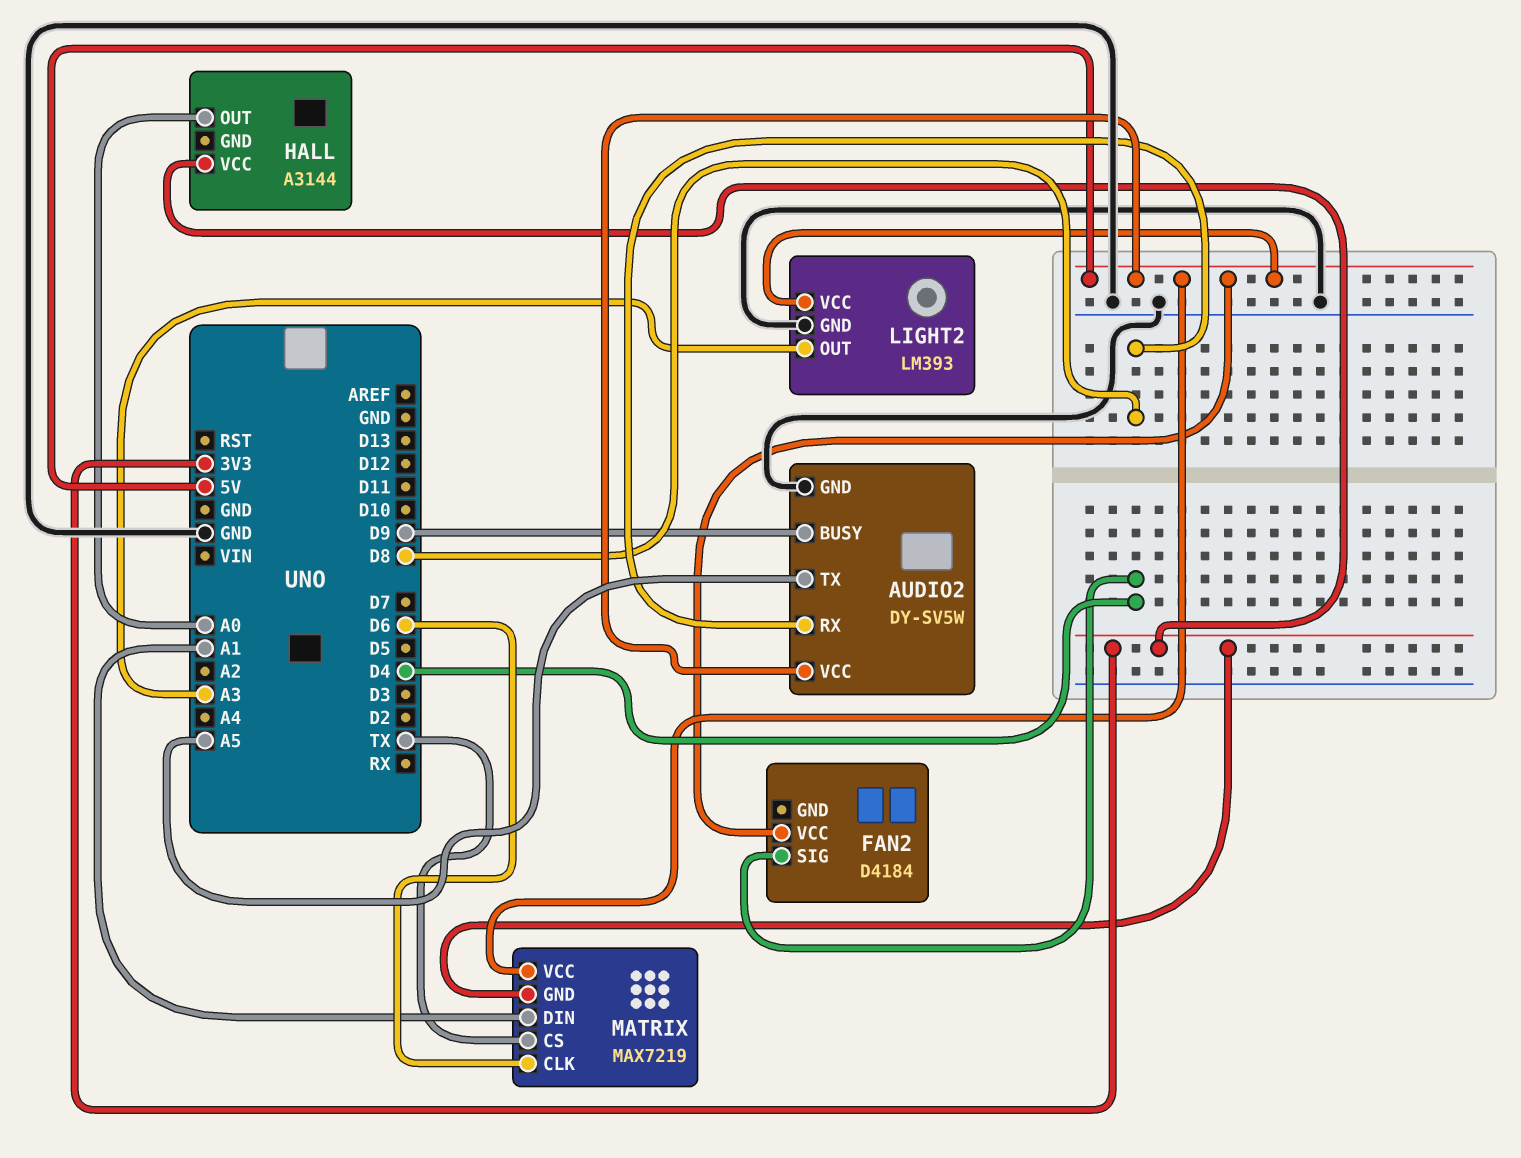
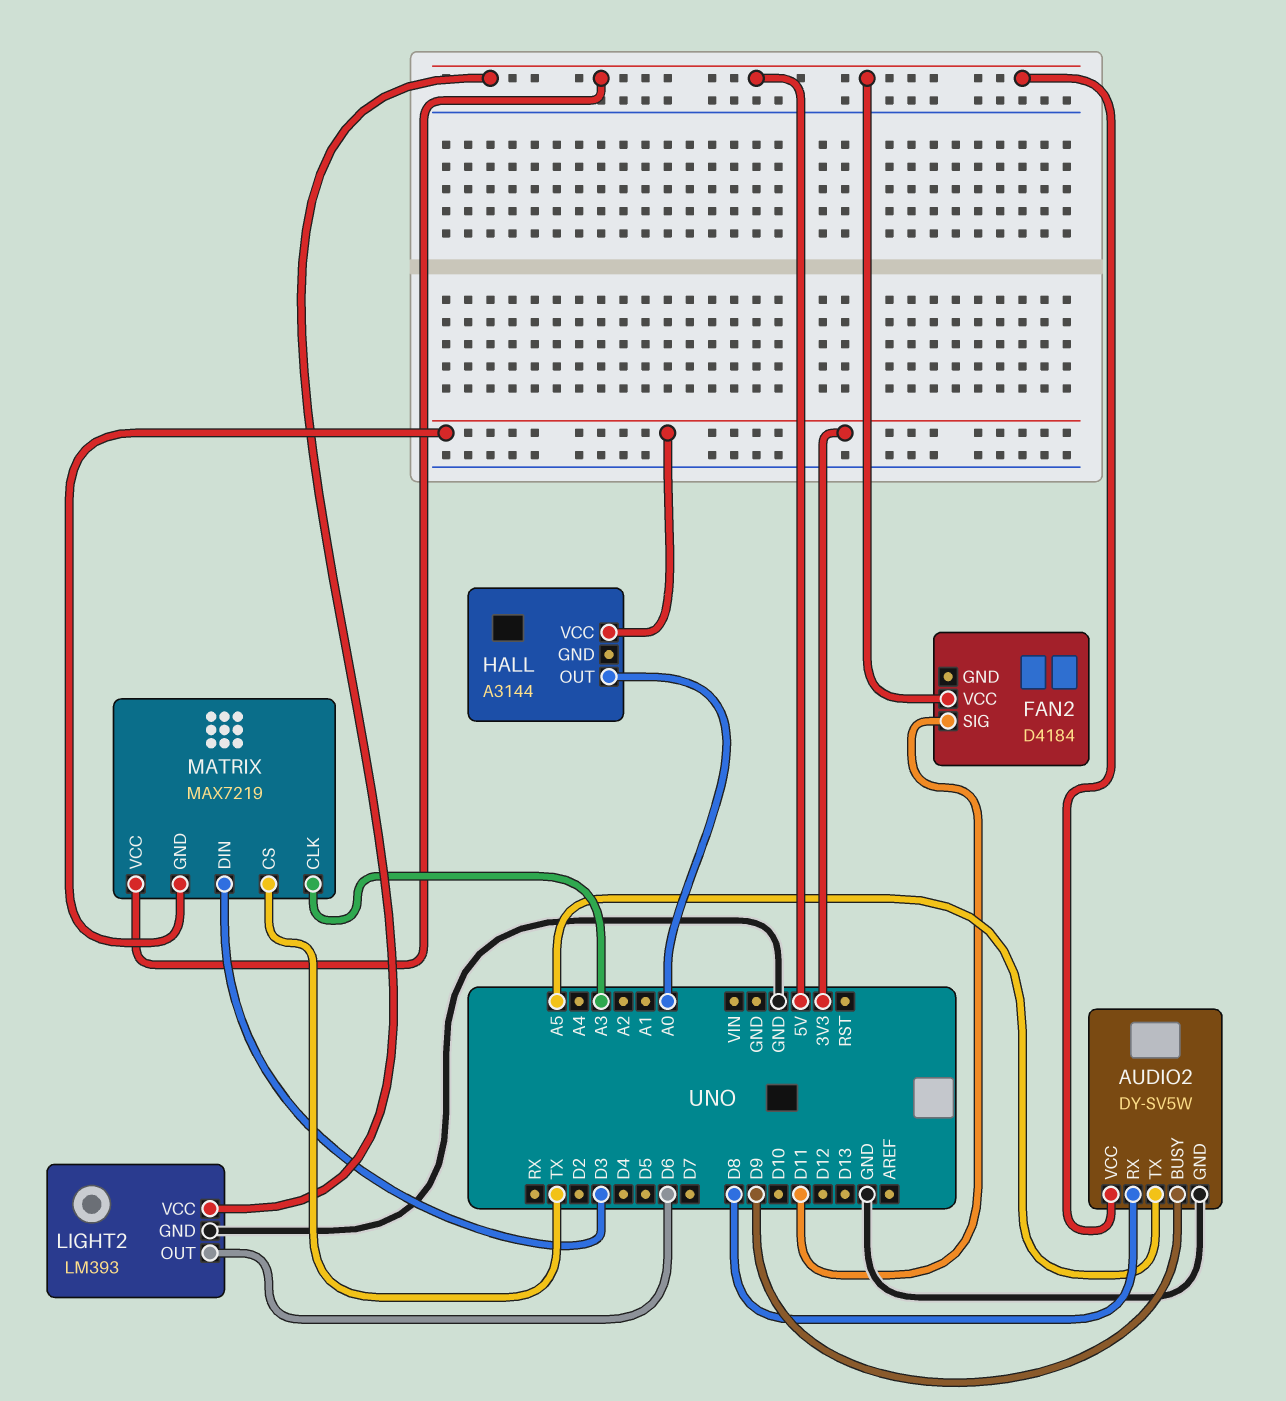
FAN2 pin SIG: D4 -> D11
LIGHT2 pin OUT: A3 -> D6
MATRIX pin CLK: D6 -> A3
MATRIX pin DIN: A1 -> D3

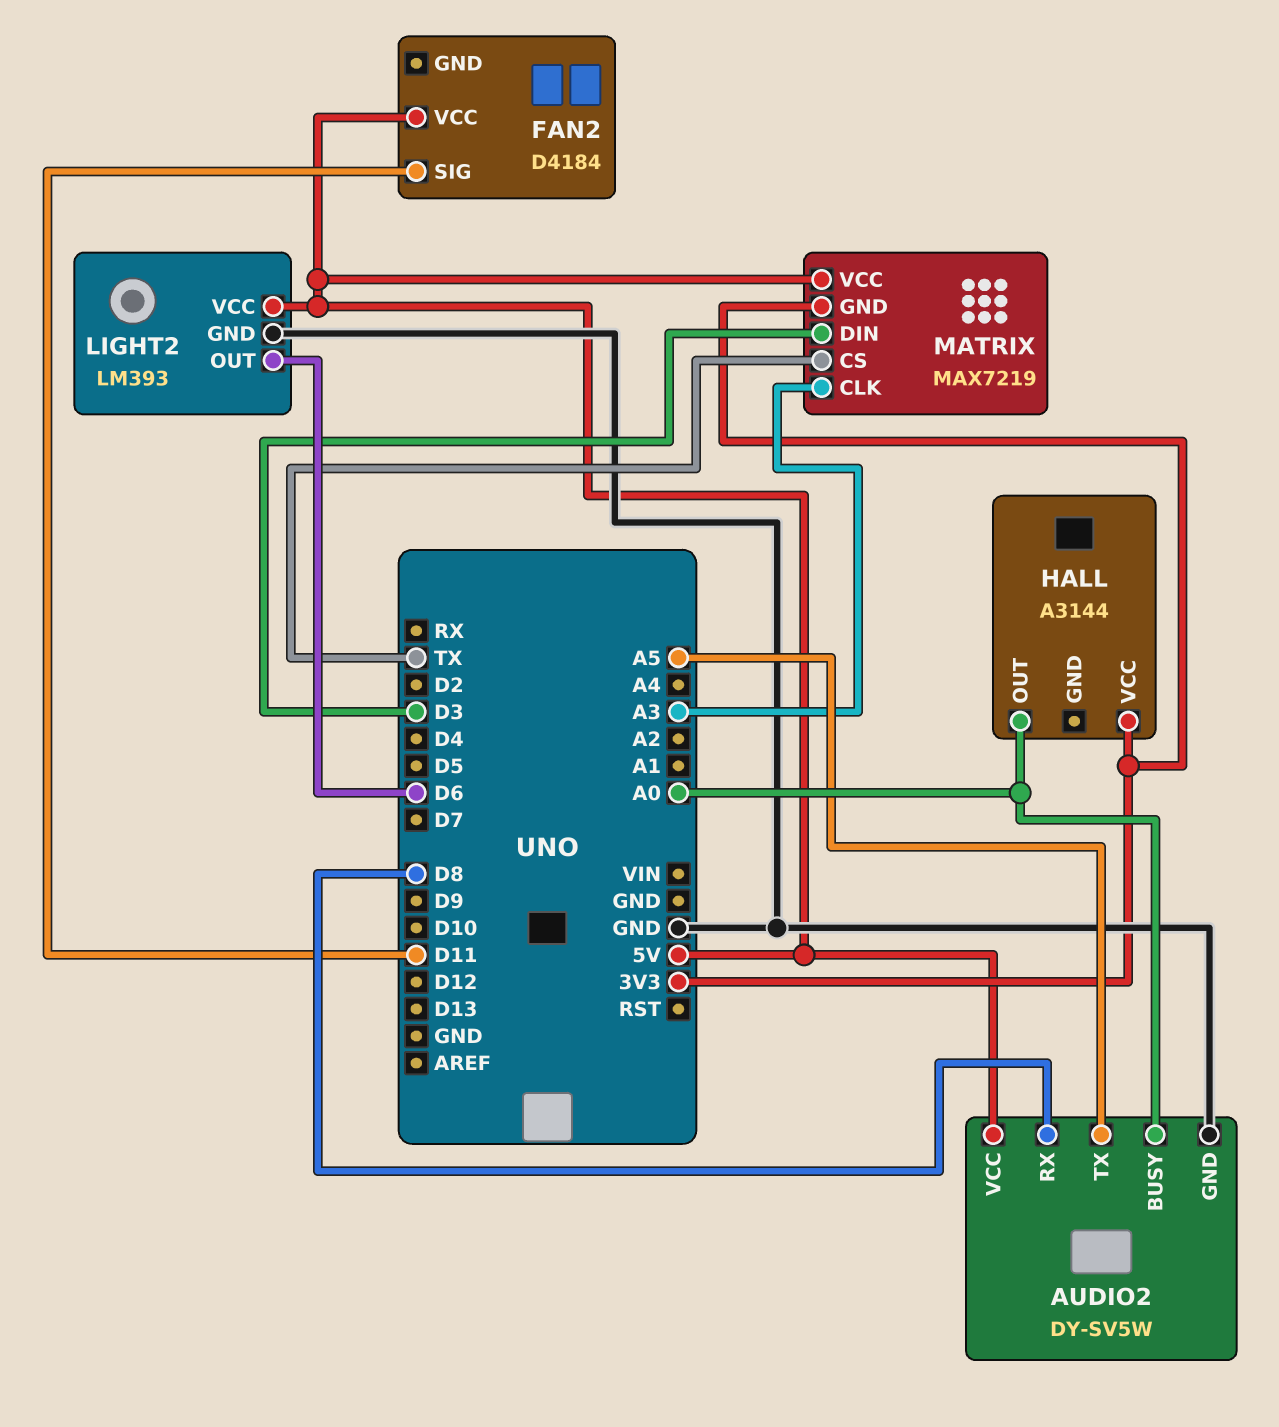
AUDIO2 pin BUSY: D9 -> A0

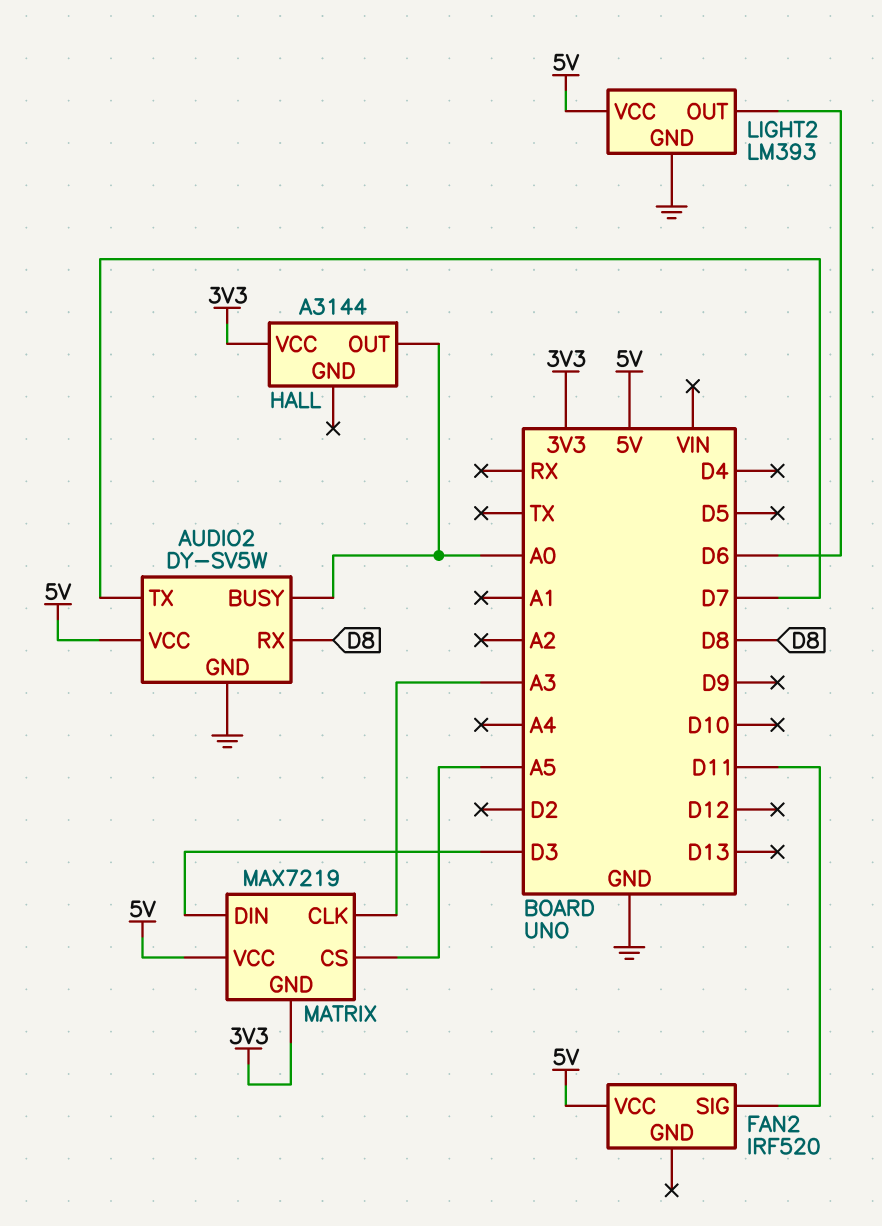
AUDIO2 pin TX: A5 -> D7
FAN2: D4184 -> IRF520
MATRIX pin CS: TX -> A5

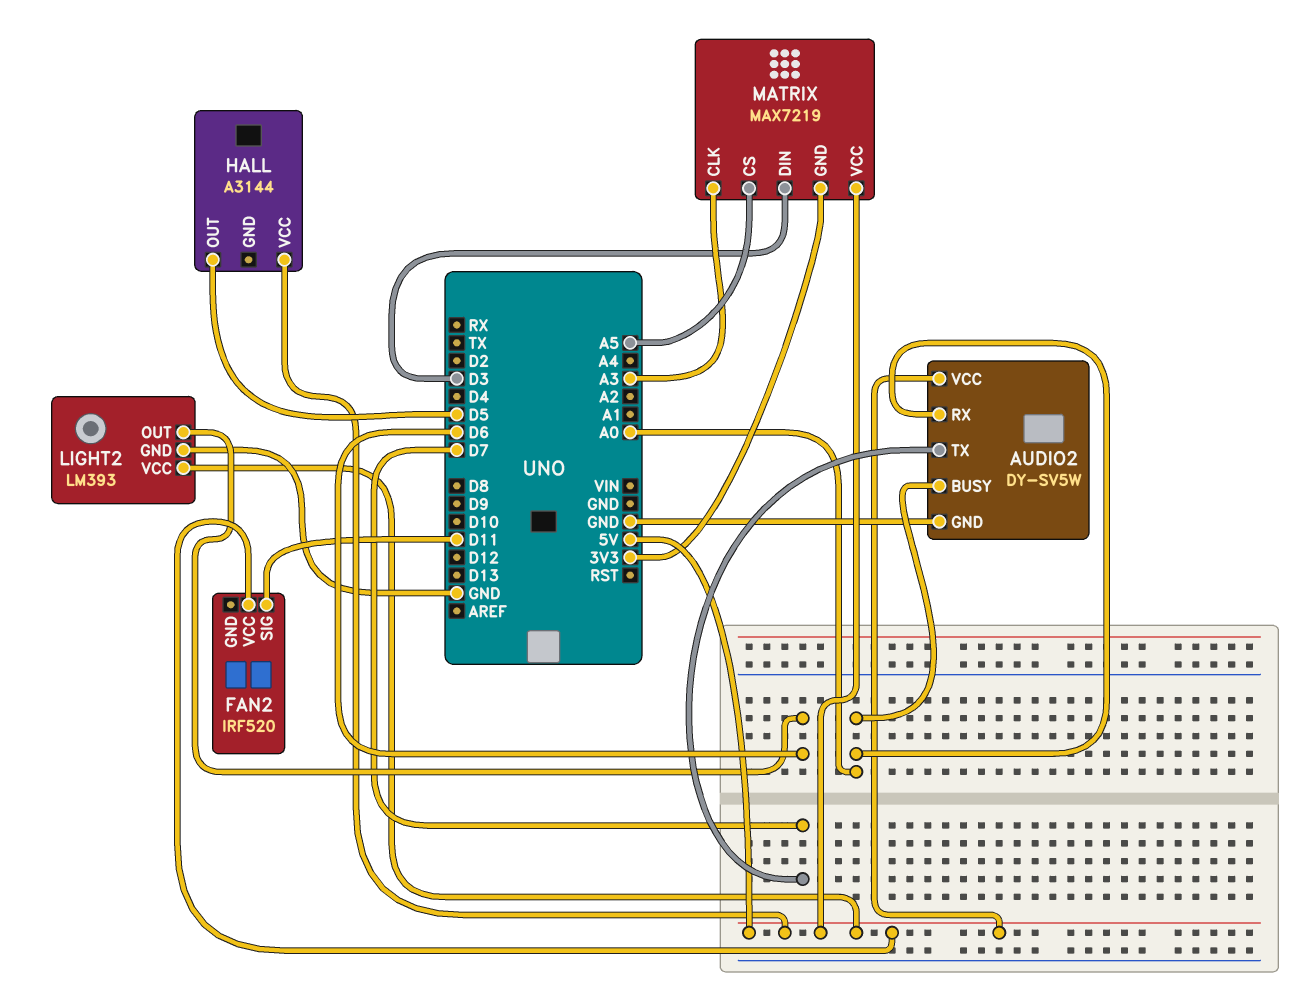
AUDIO2 pin RX: D8 -> A0
HALL pin OUT: A0 -> D5
HALL pin VCC: 3V3 -> 5V

